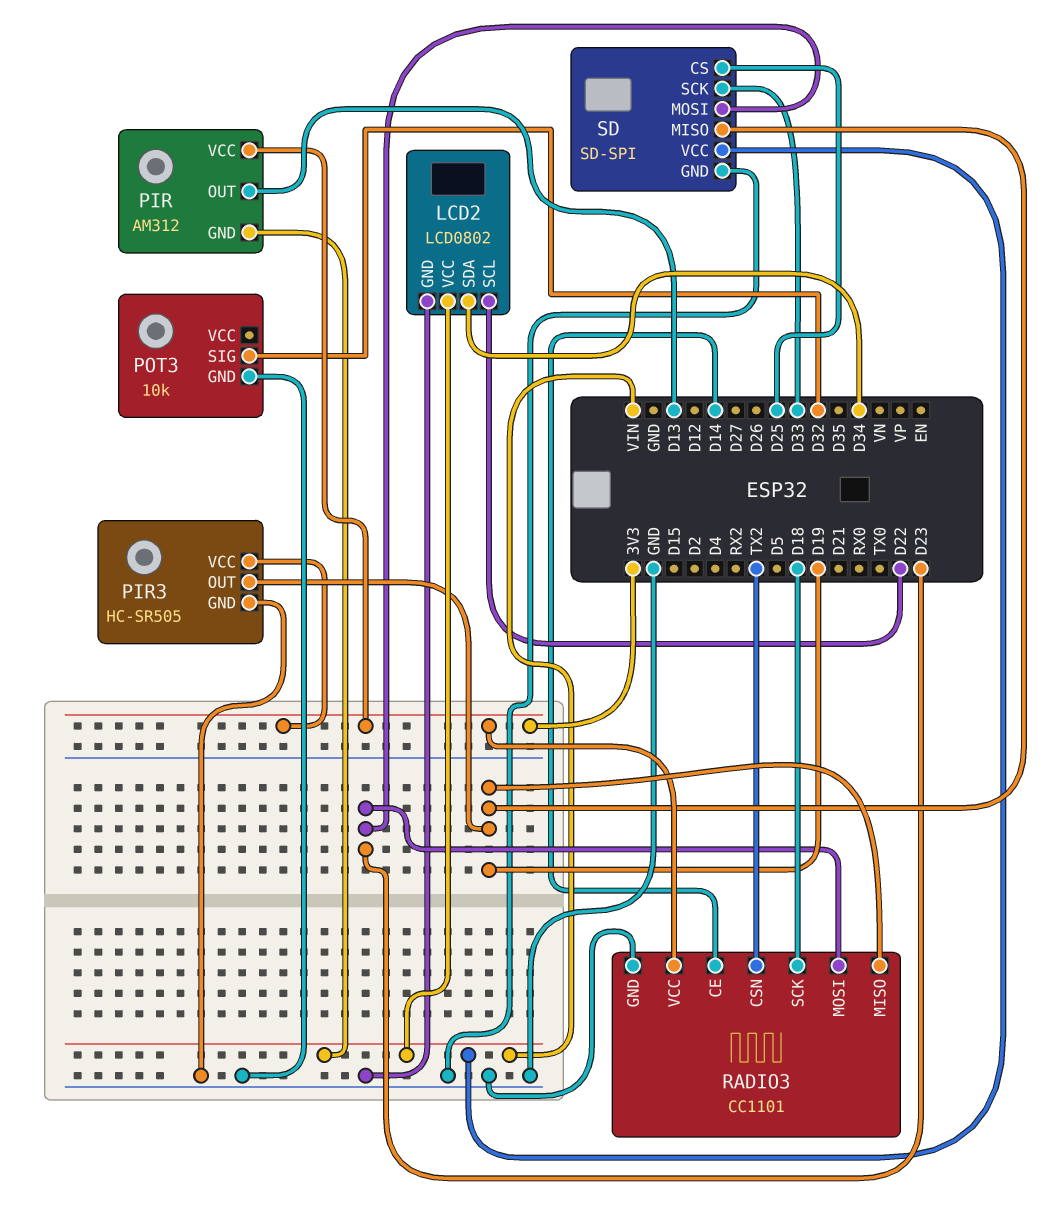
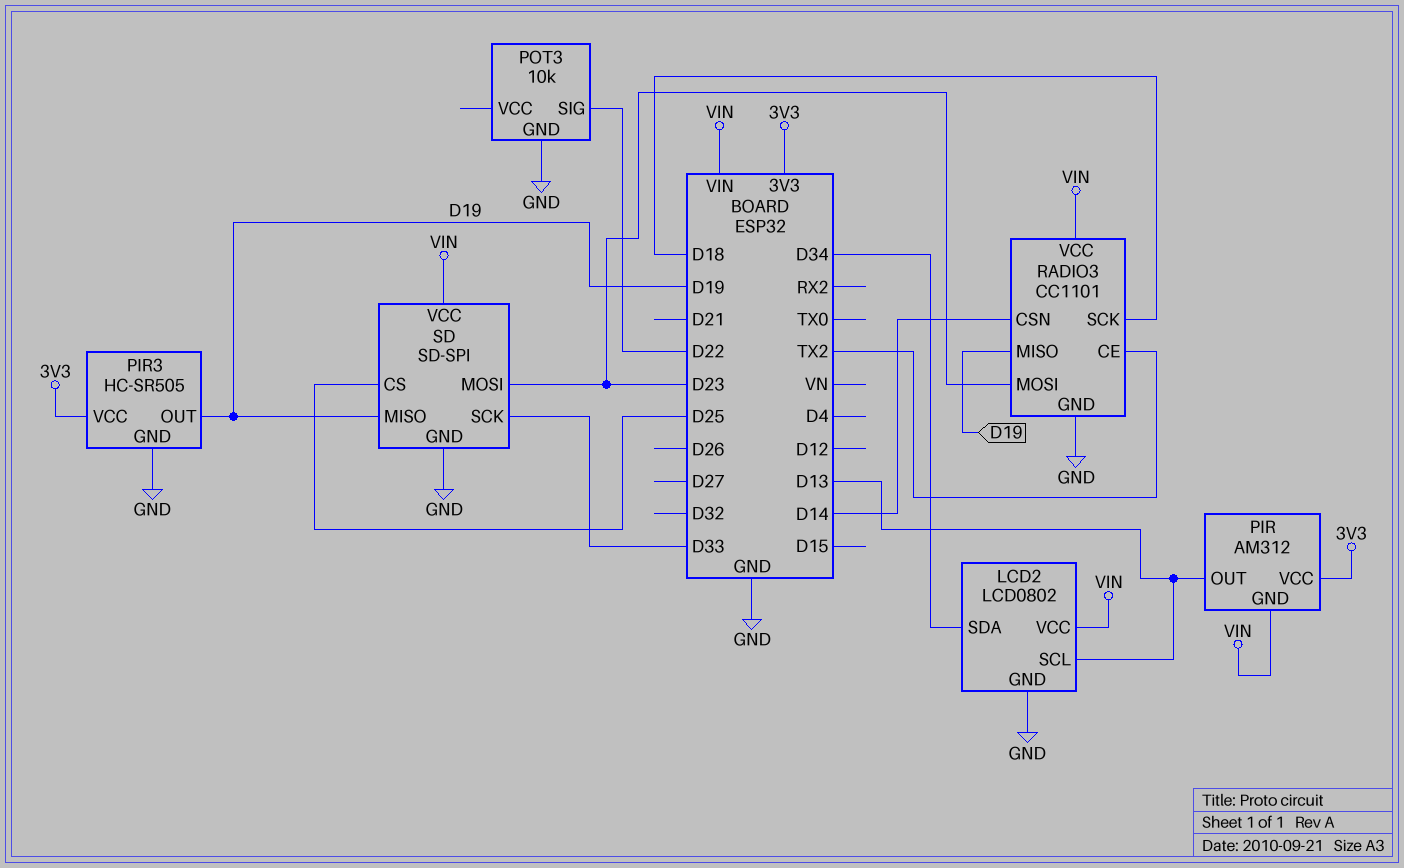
LCD2 pin SCL: D22 -> D13
POT3 pin SIG: D32 -> D22
RADIO3 pin CE: D14 -> TX2
RADIO3 pin CSN: TX2 -> D14
RADIO3 pin VCC: 3V3 -> VIN

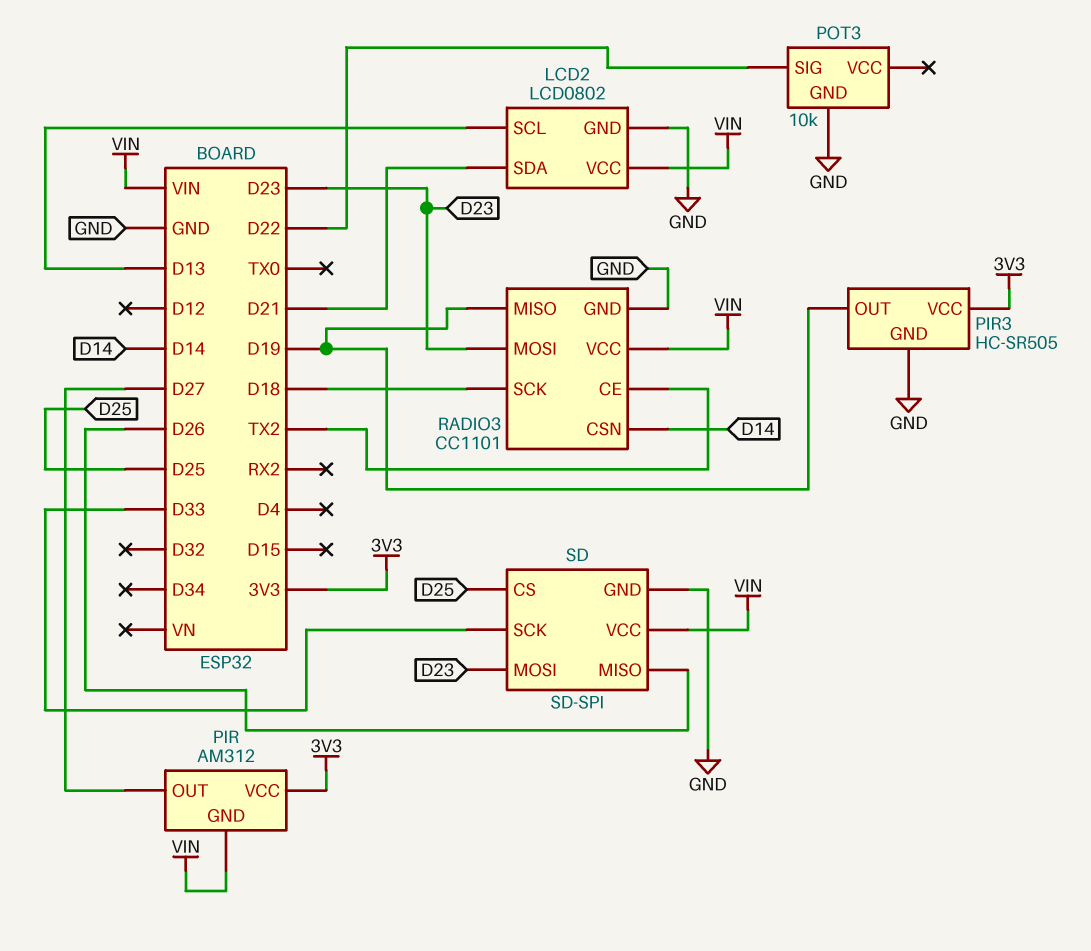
LCD2 pin SDA: D34 -> D21
PIR pin OUT: D13 -> D27
SD pin MISO: D19 -> D26

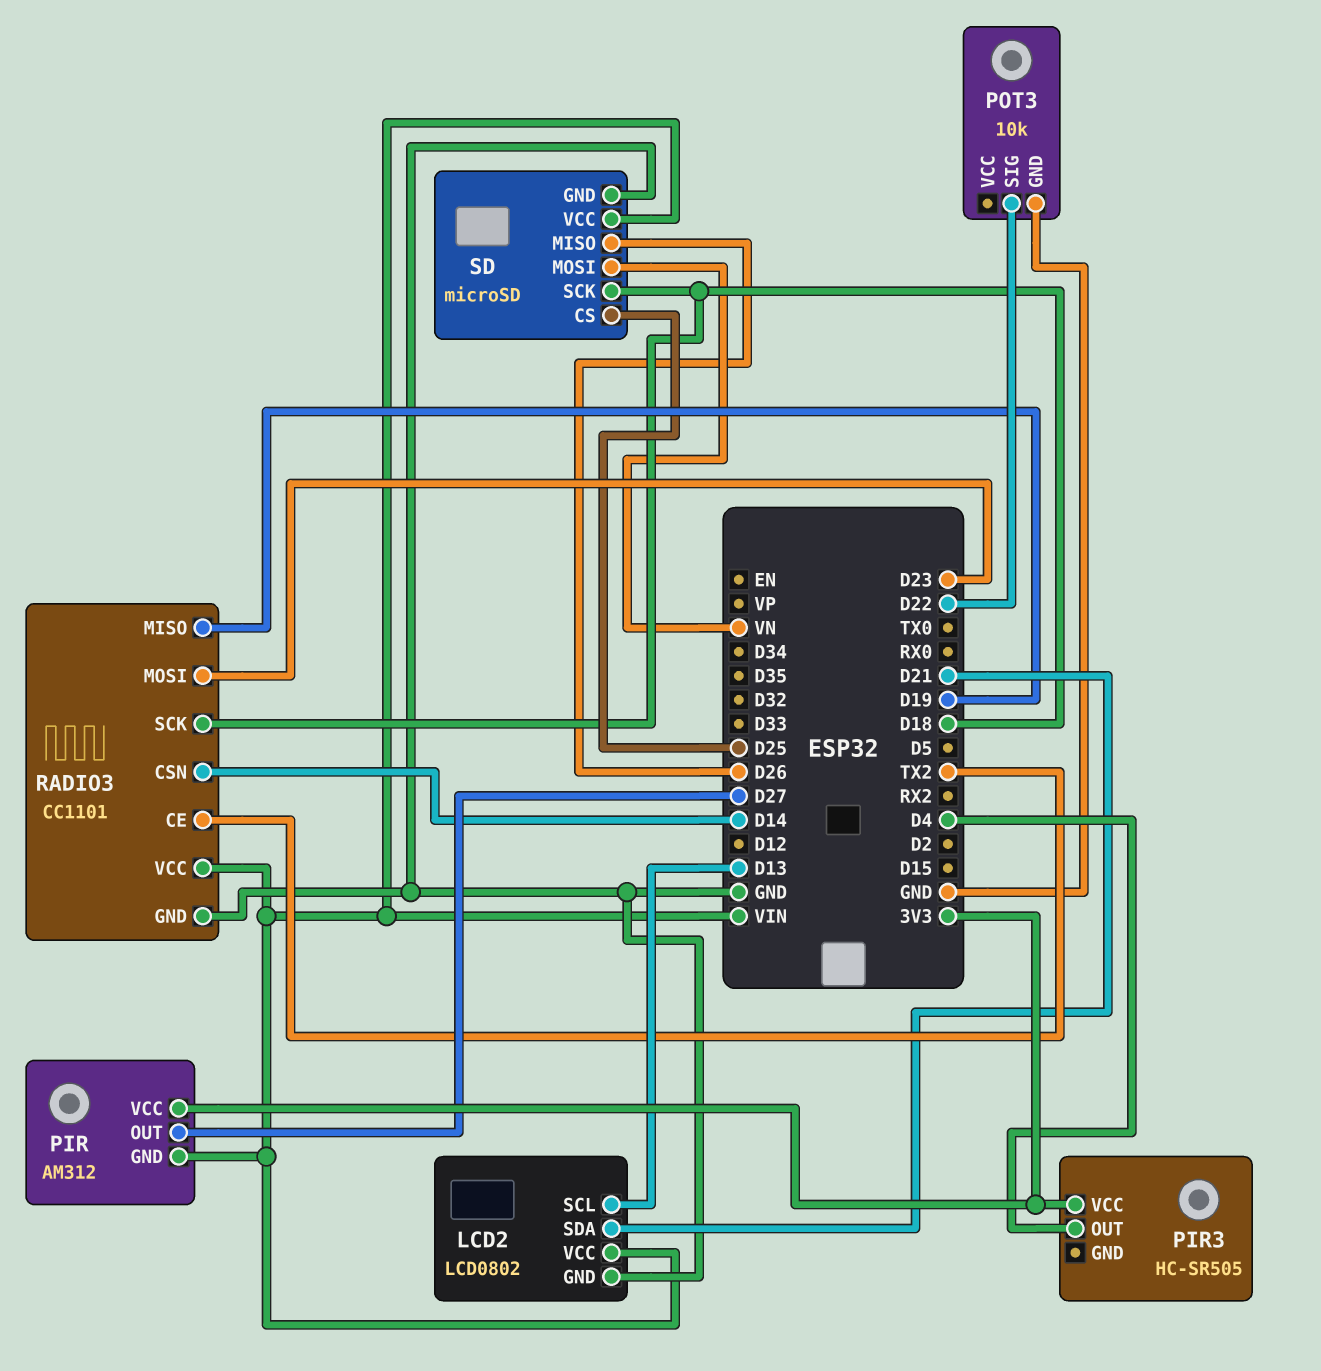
PIR3 pin GND: GND -> none
PIR3 pin OUT: D19 -> D4
SD: SD-SPI -> microSD
SD pin MOSI: D23 -> VN
SD pin SCK: D33 -> D18

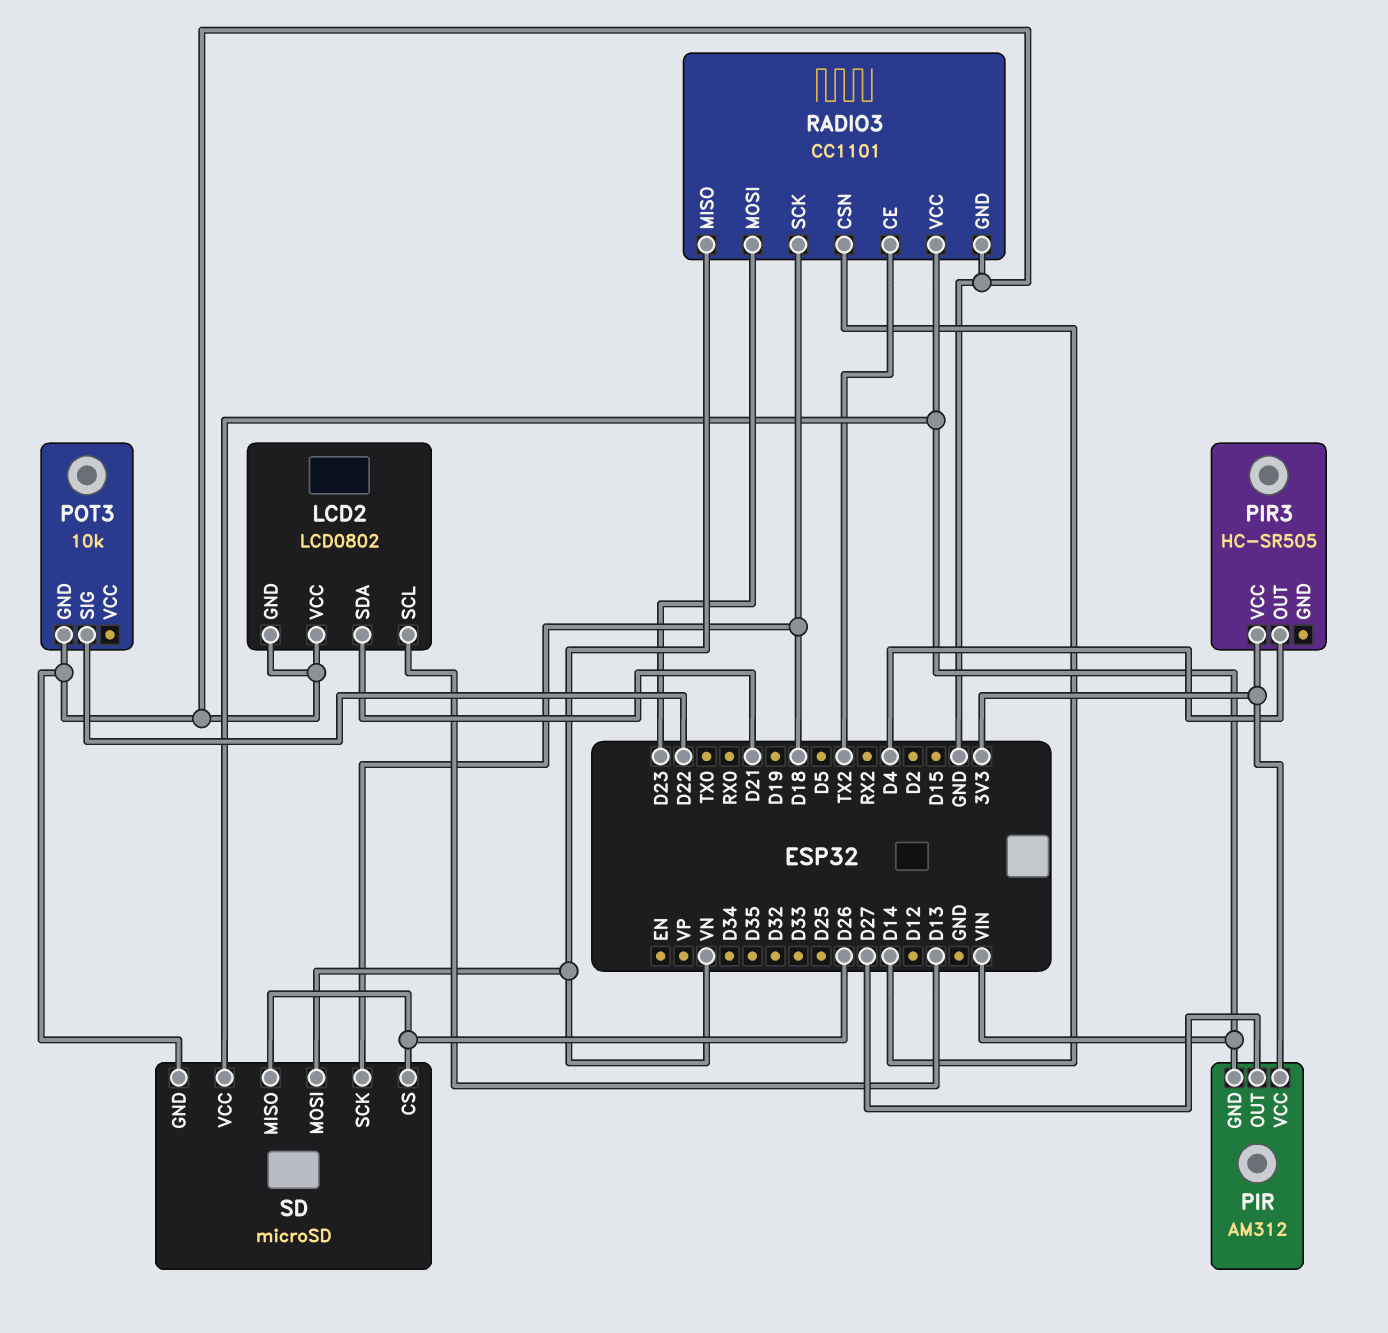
LCD2 pin VCC: VIN -> GND
RADIO3 pin MISO: D19 -> VN
SD pin CS: D25 -> D26

